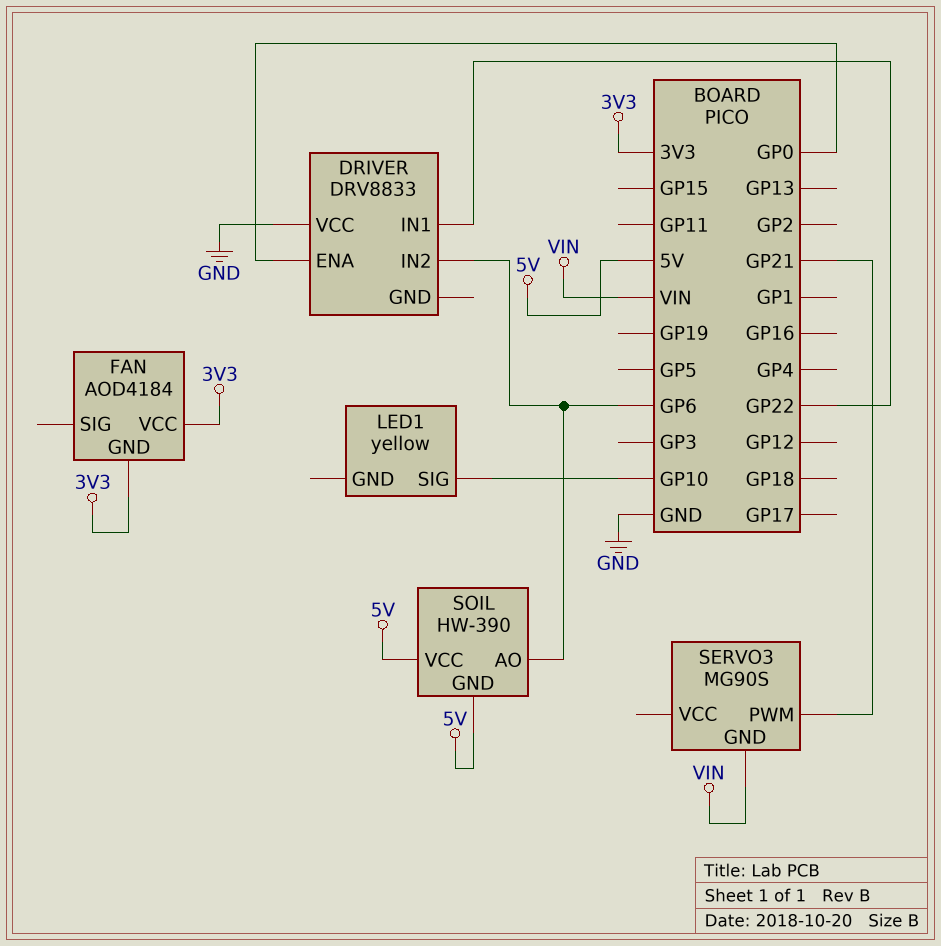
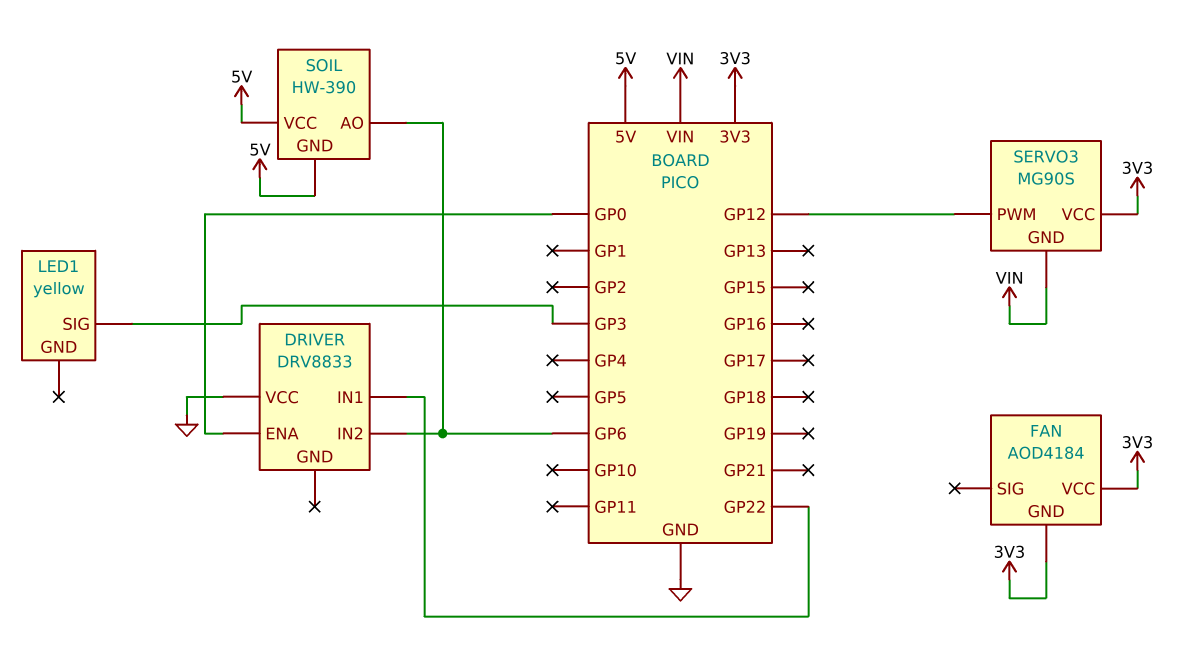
LED1 pin SIG: GP10 -> GP3
SERVO3 pin PWM: GP21 -> GP12
SERVO3 pin VCC: none -> 3V3

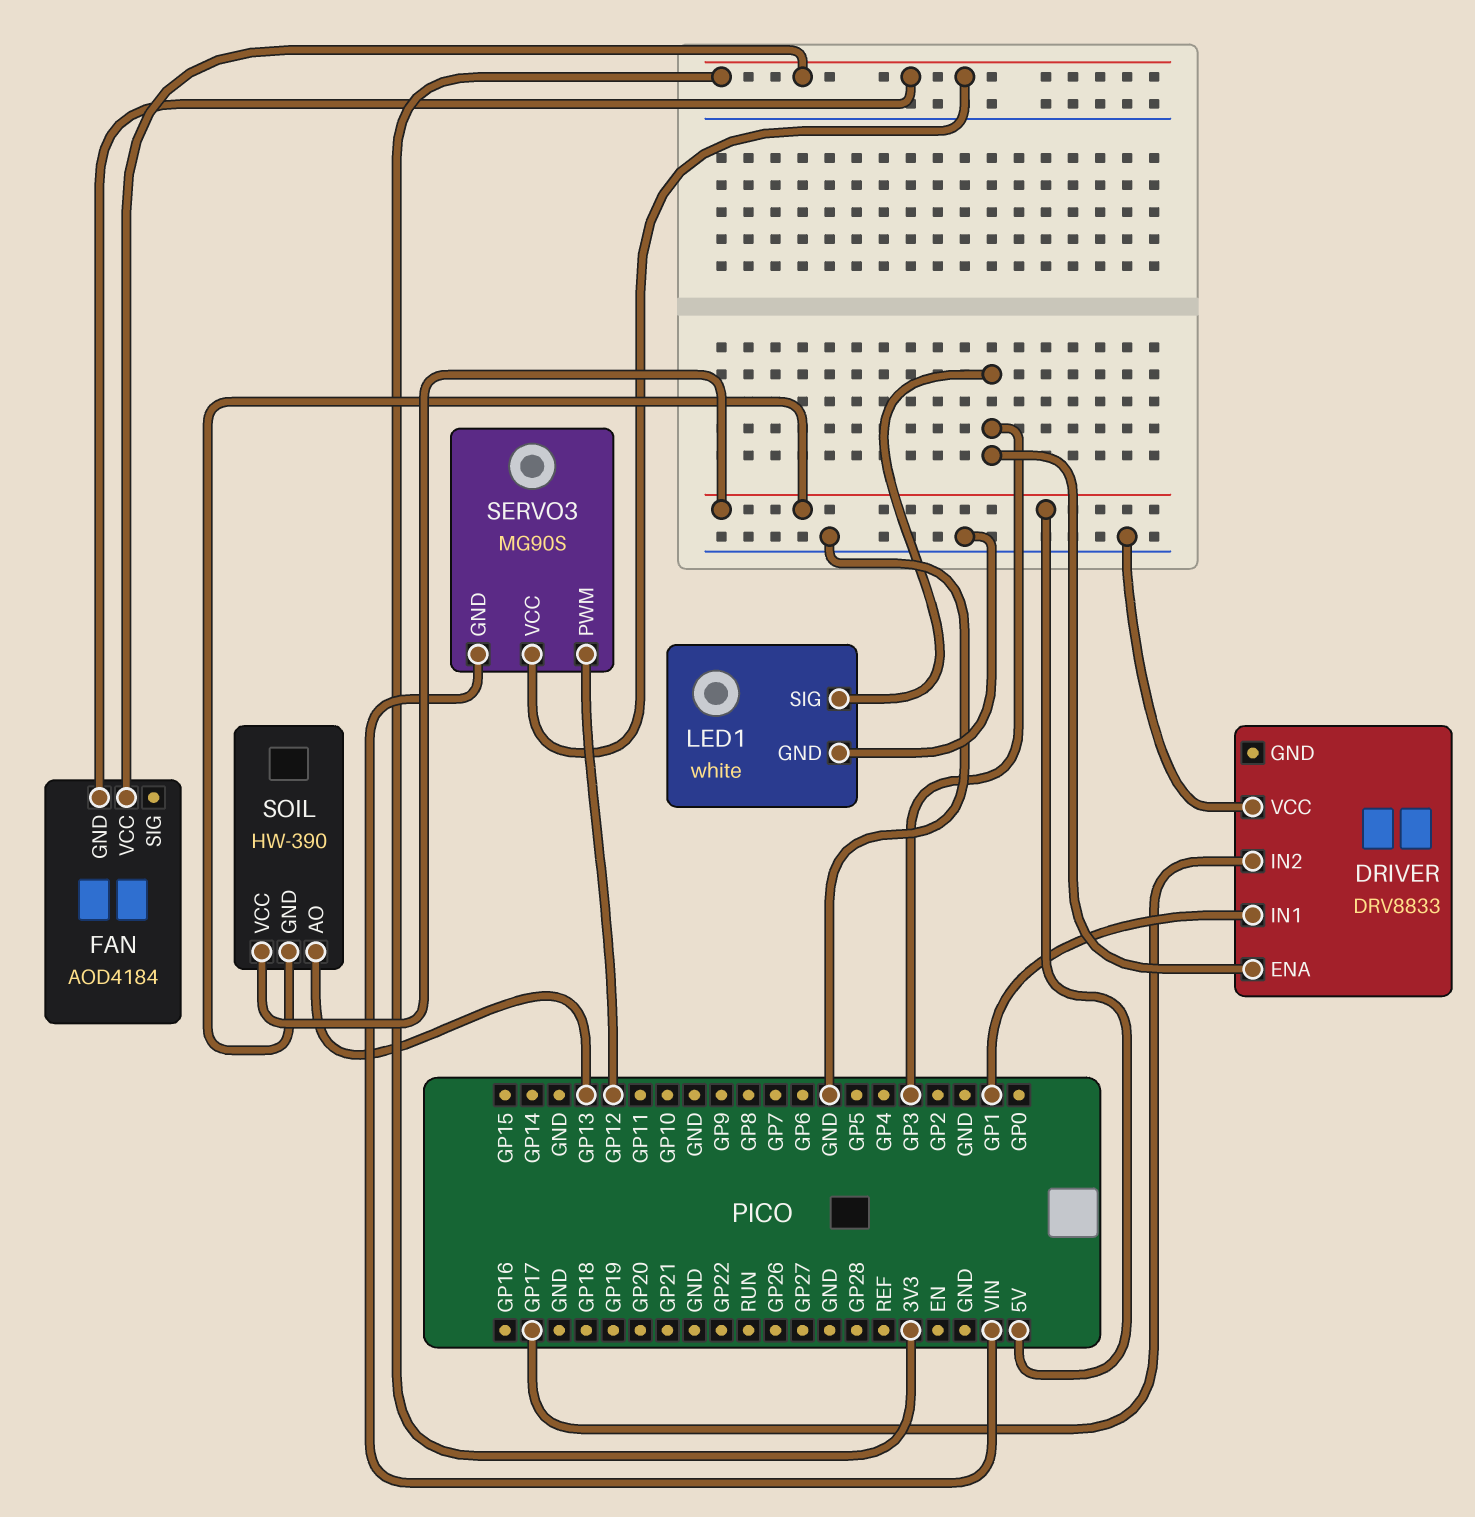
DRIVER pin ENA: GP0 -> GP3
DRIVER pin IN1: GP22 -> GP1
DRIVER pin IN2: GP6 -> GP17
LED1: yellow -> white
LED1 pin GND: none -> GND
SOIL pin AO: GP6 -> GP13

